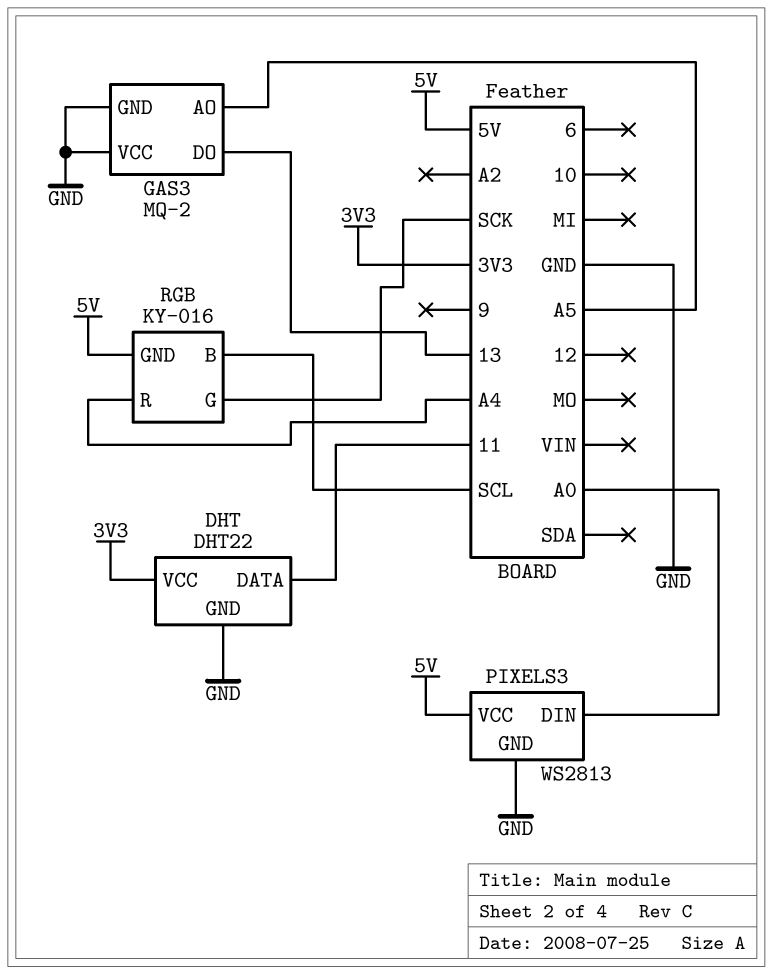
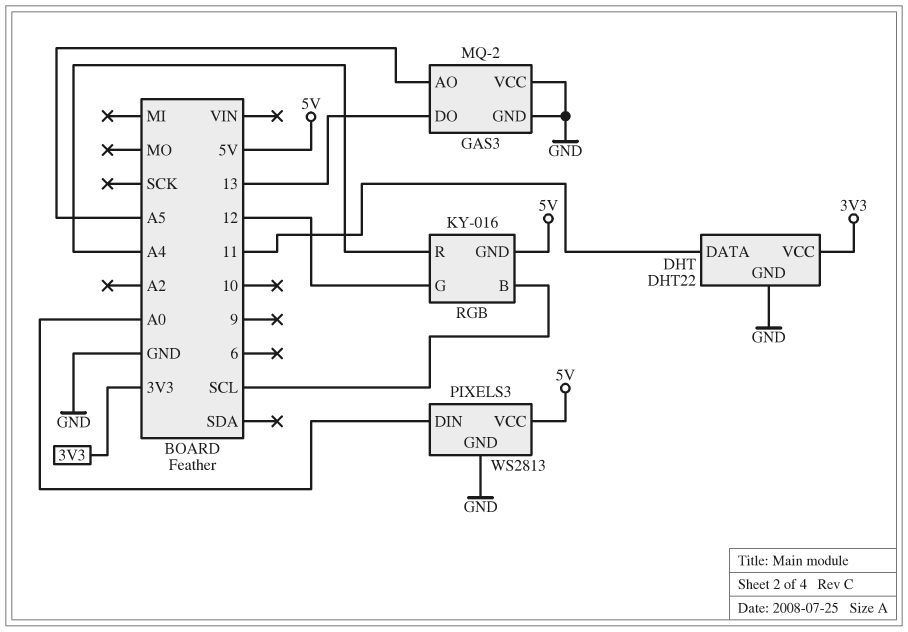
RGB pin G: SCK -> 12

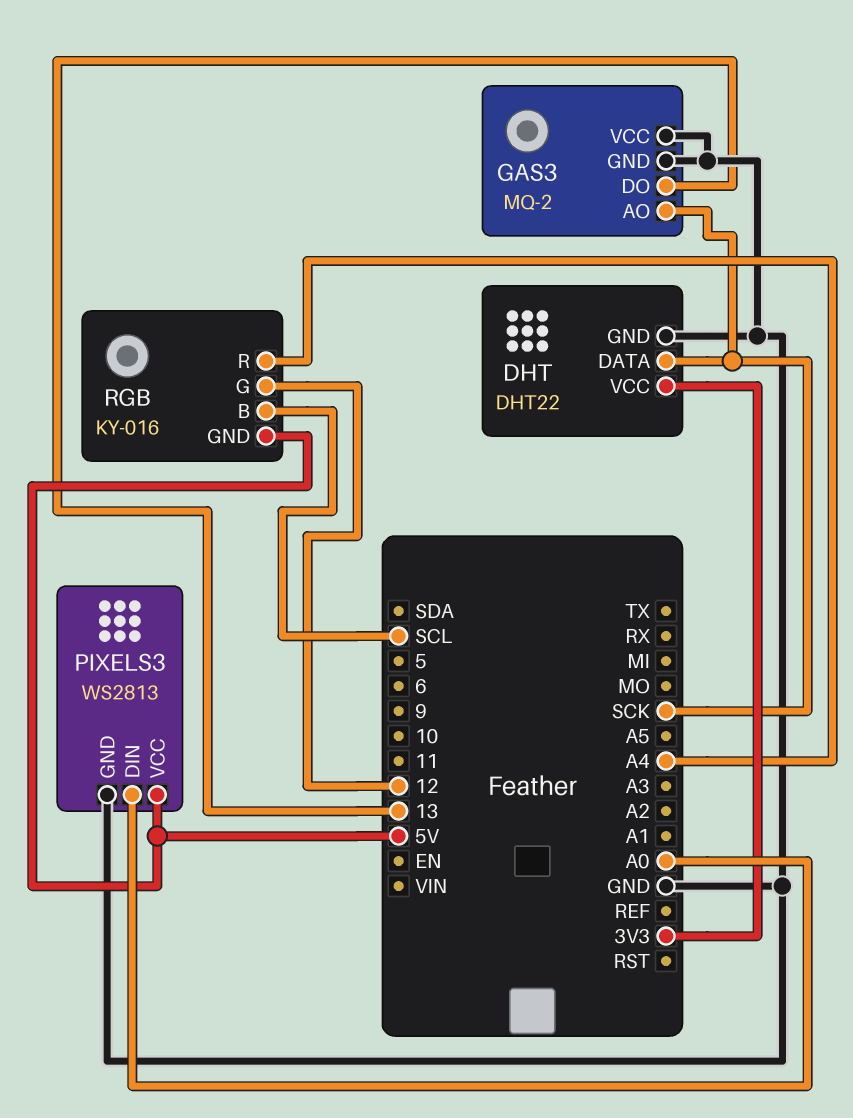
DHT pin DATA: 11 -> SCK
GAS3 pin AO: A5 -> SCK

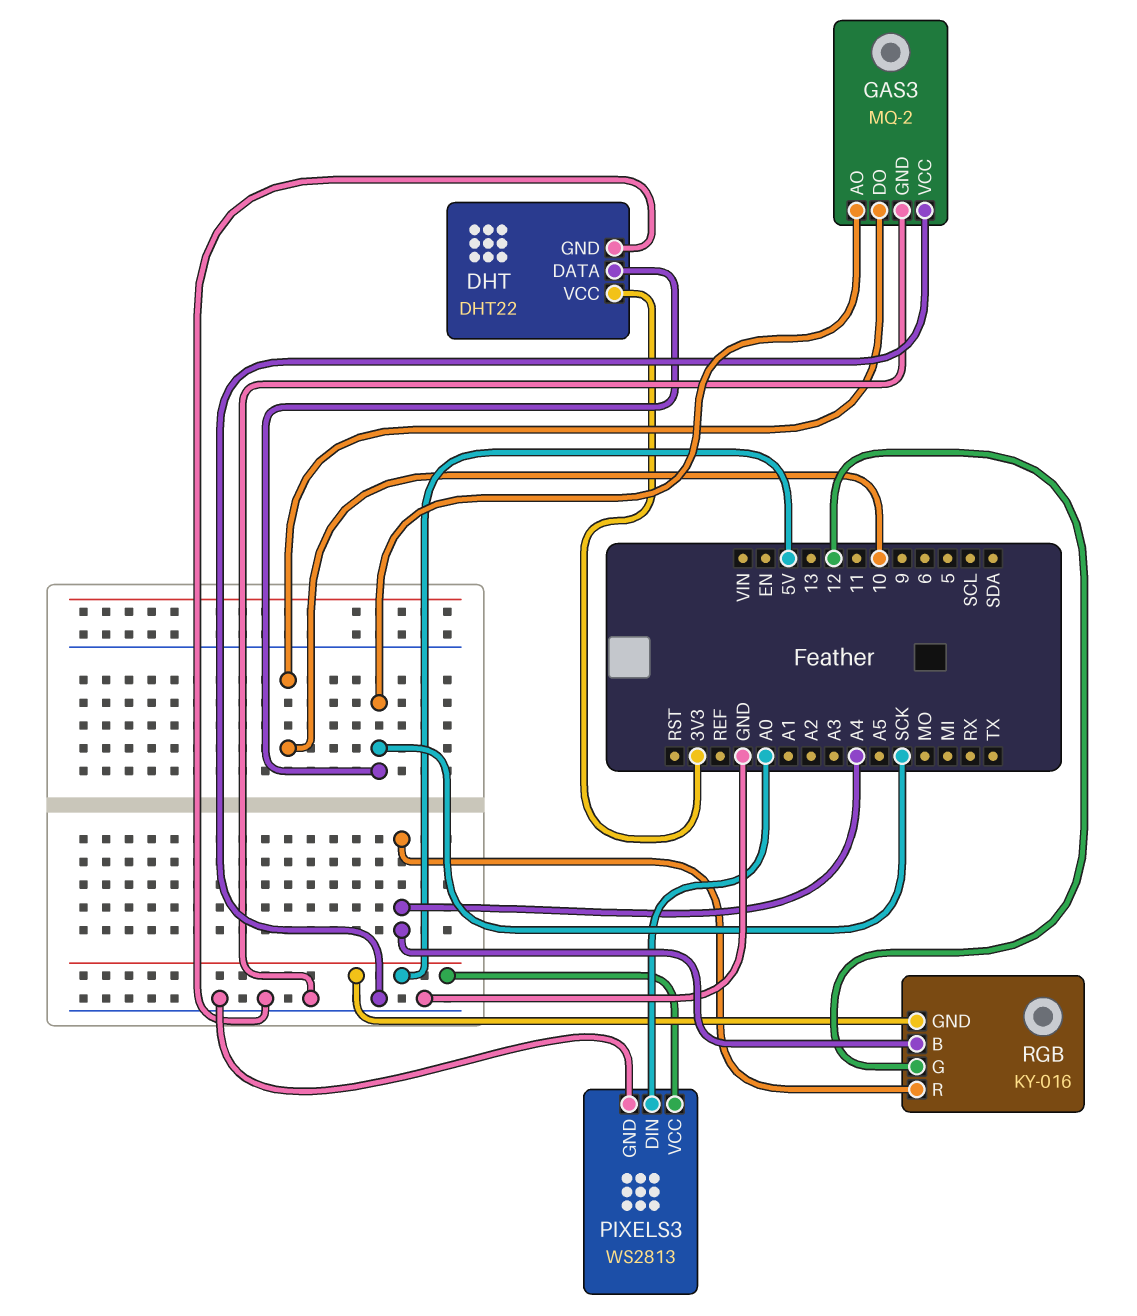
GAS3 pin DO: 13 -> 10
RGB pin B: SCL -> A4

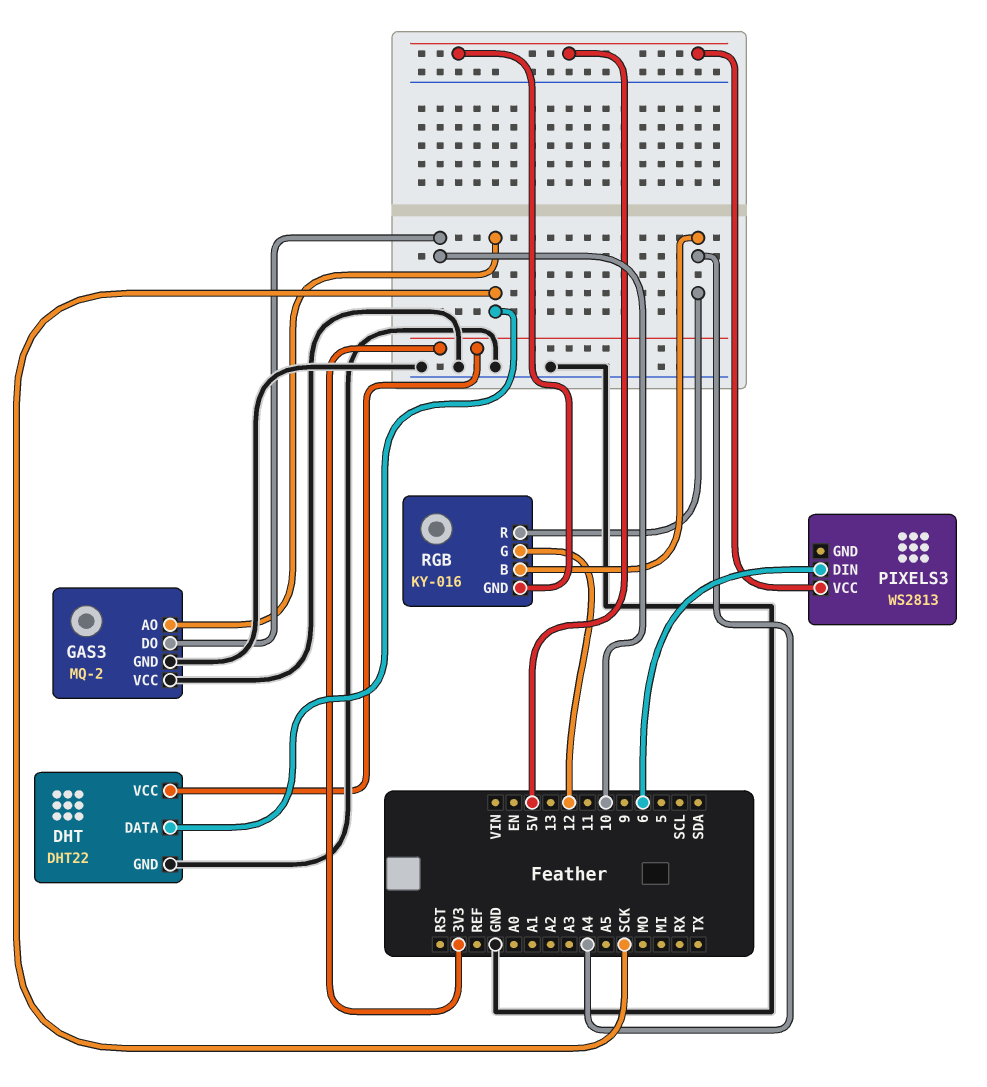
PIXELS3 pin DIN: A0 -> 6
PIXELS3 pin GND: GND -> none

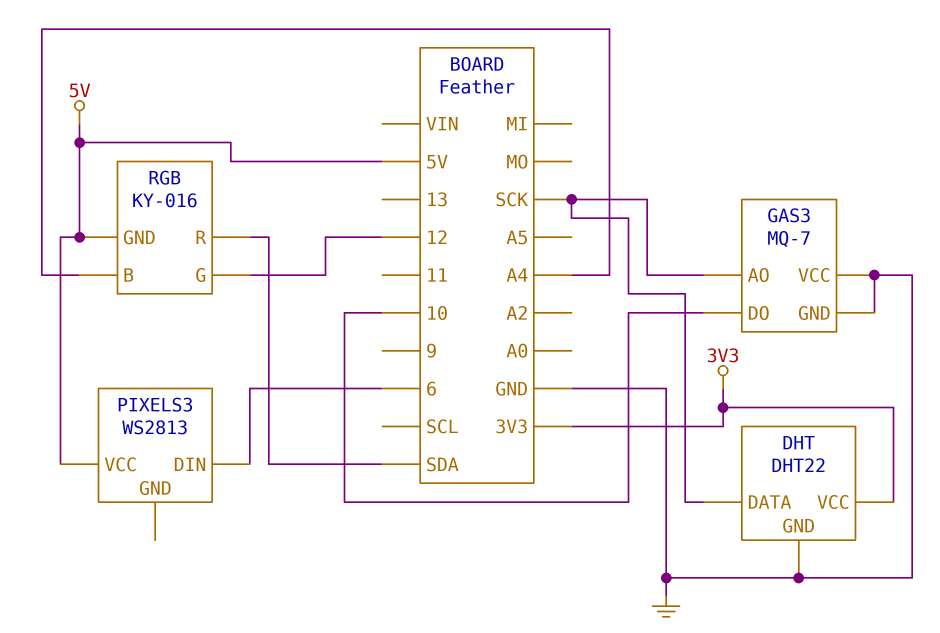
GAS3: MQ-2 -> MQ-7
RGB pin R: A4 -> SDA

